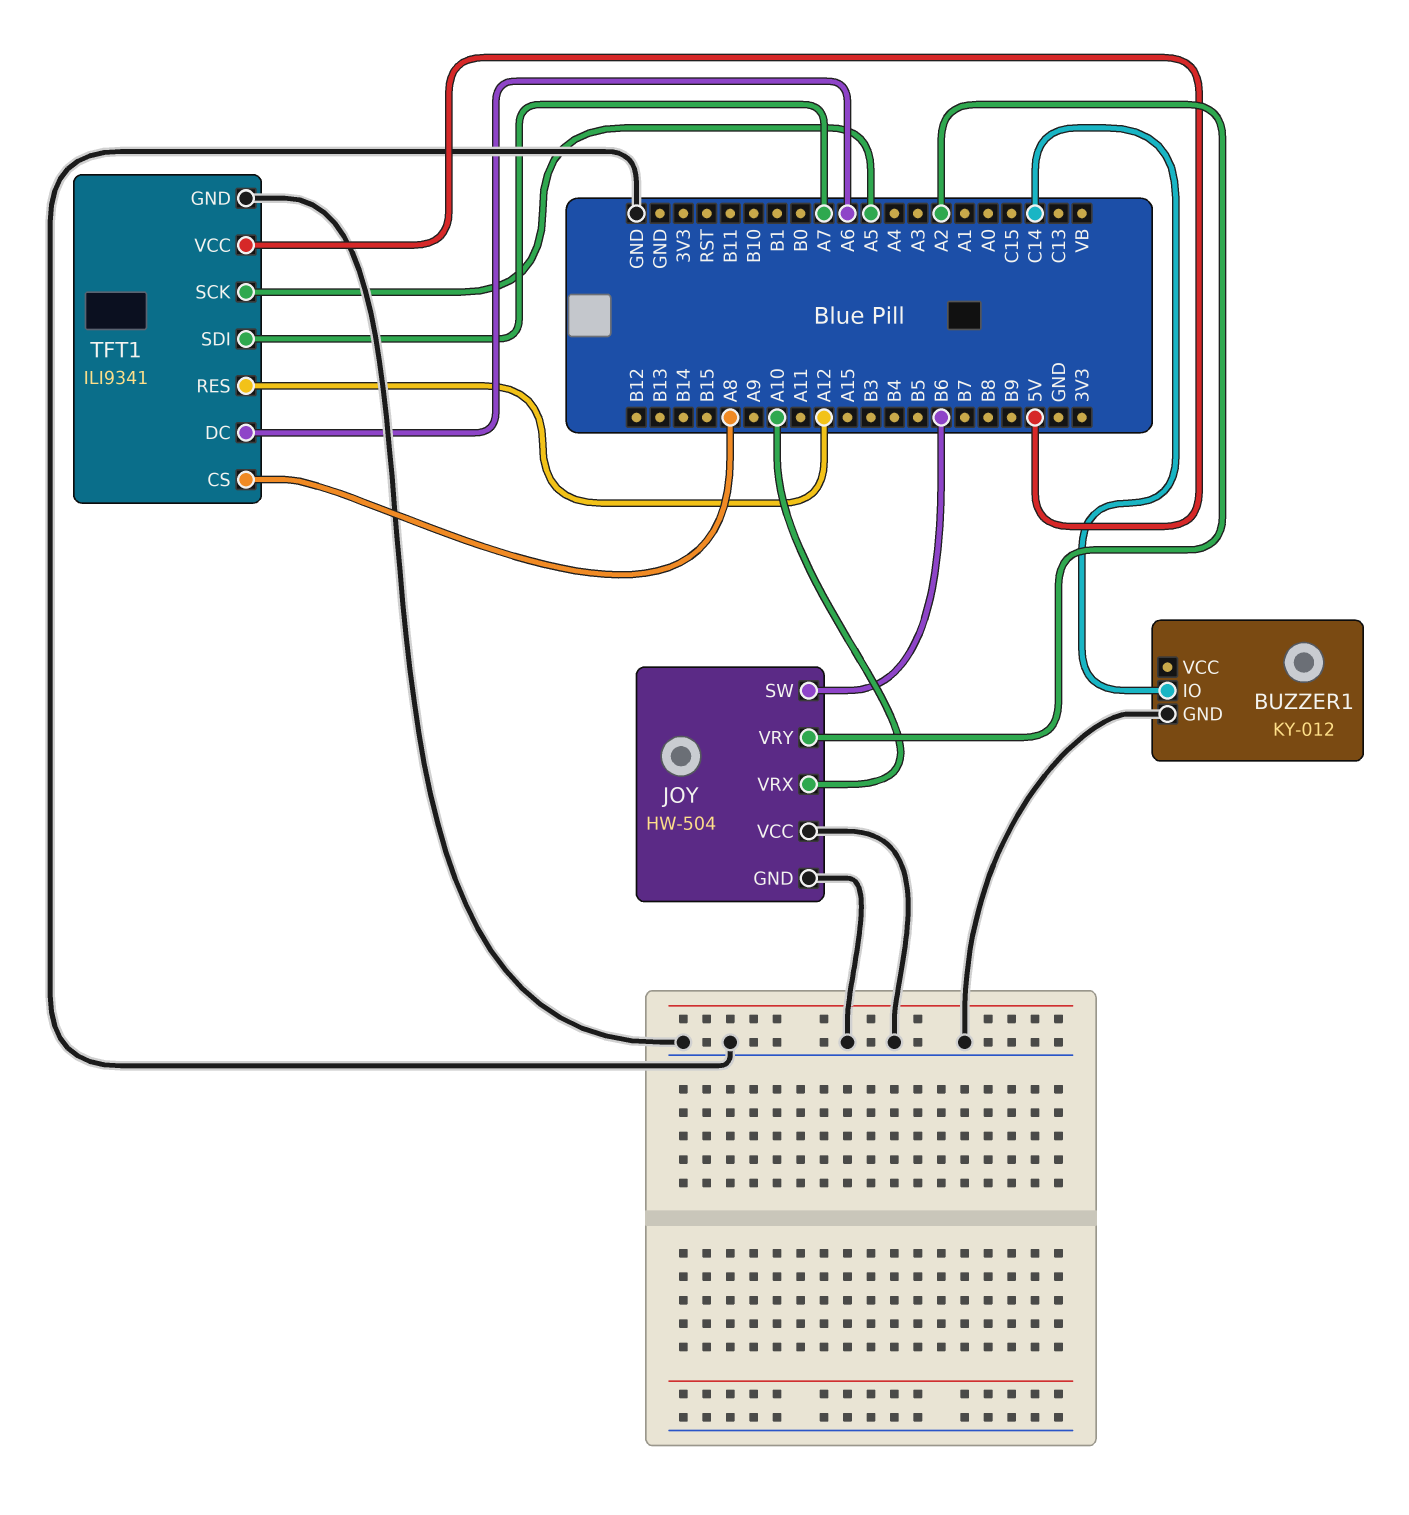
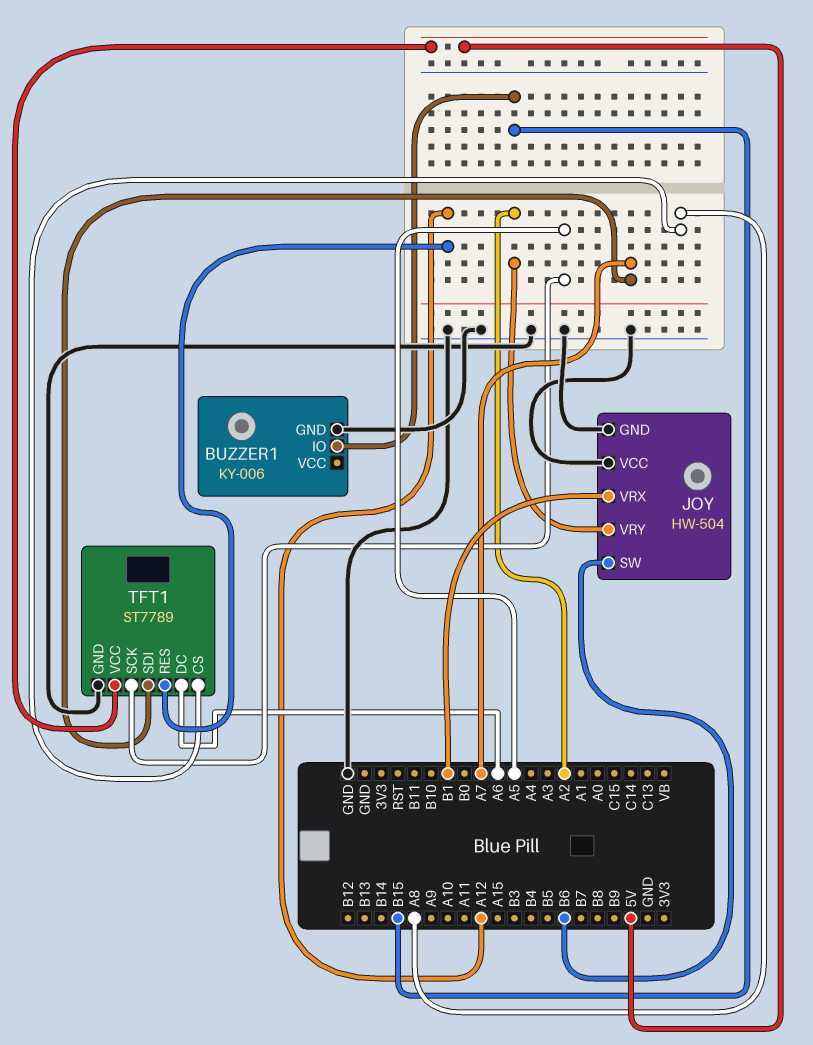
BUZZER1: KY-012 -> KY-006
BUZZER1 pin IO: C14 -> B15
JOY pin VRX: A10 -> B1
TFT1: ILI9341 -> ST7789

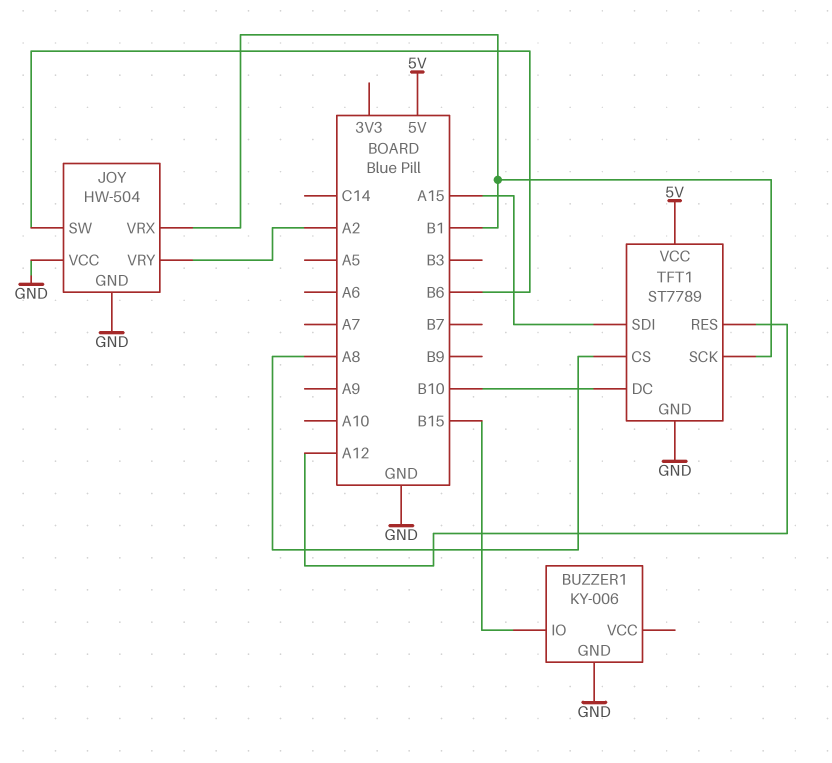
TFT1 pin DC: A6 -> B10
TFT1 pin SCK: A5 -> B1
TFT1 pin SDI: A7 -> A15

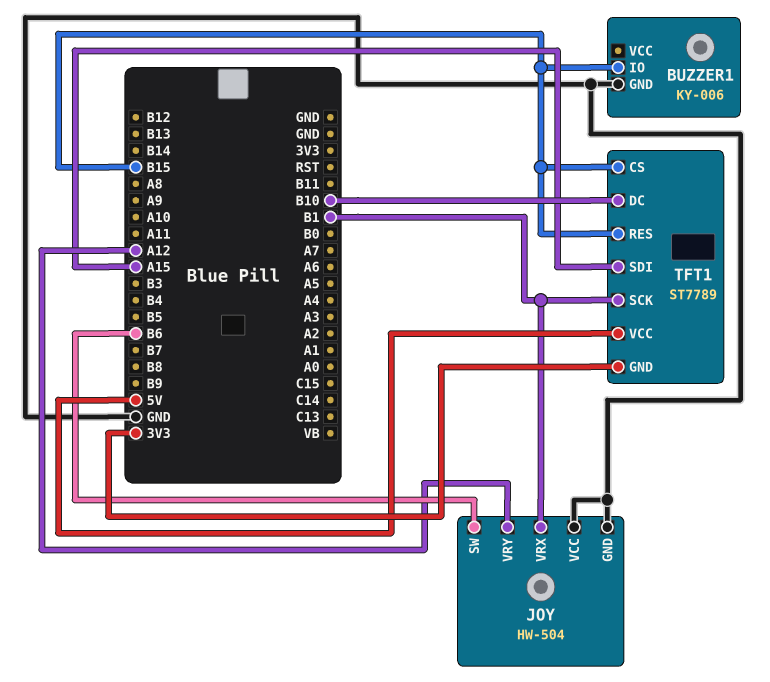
JOY pin VRY: A2 -> A12
TFT1 pin CS: A8 -> B15
TFT1 pin GND: GND -> 3V3
TFT1 pin RES: A12 -> B15

